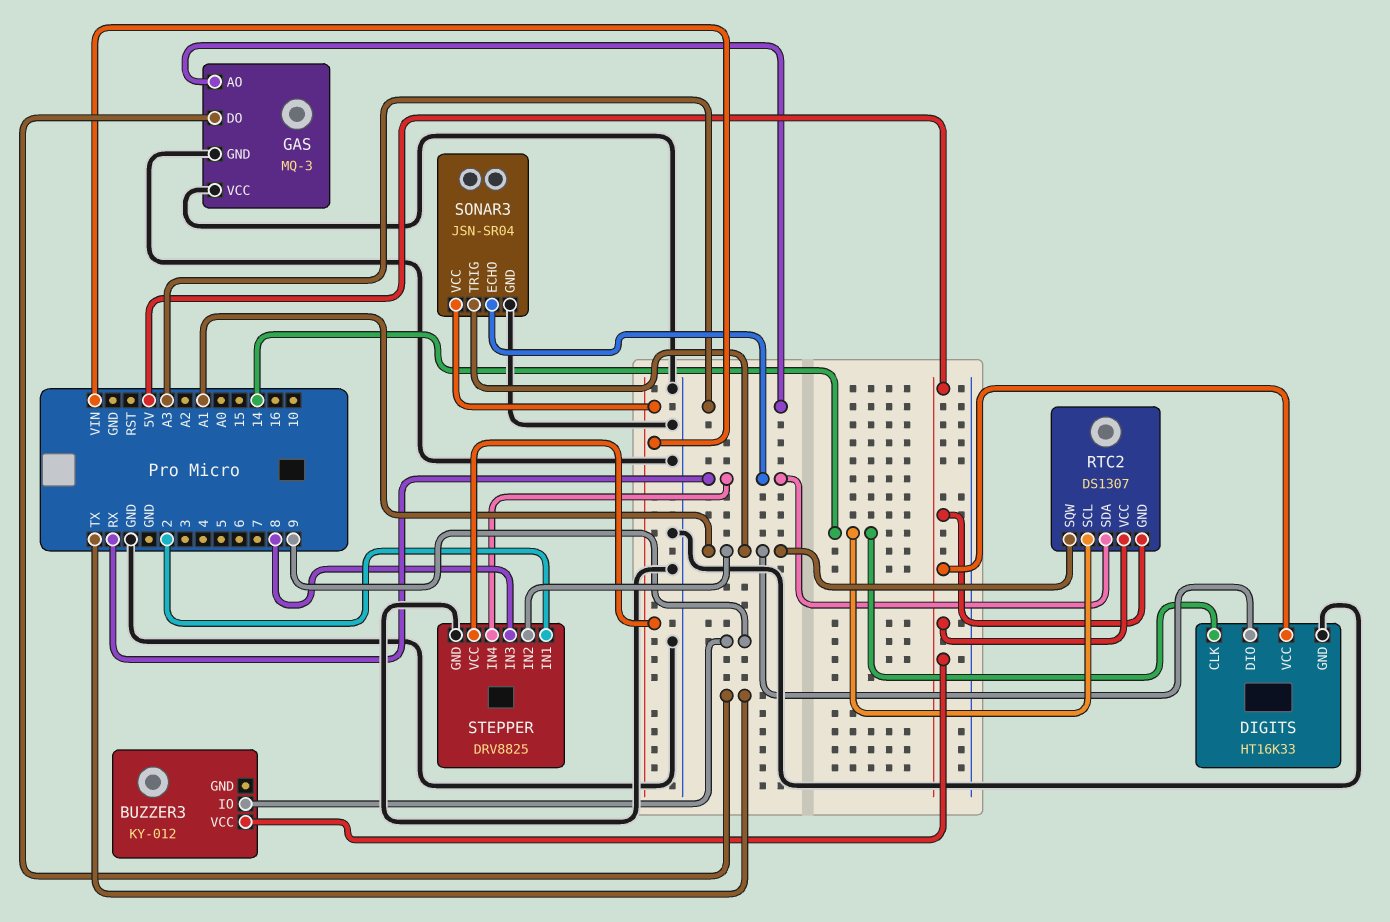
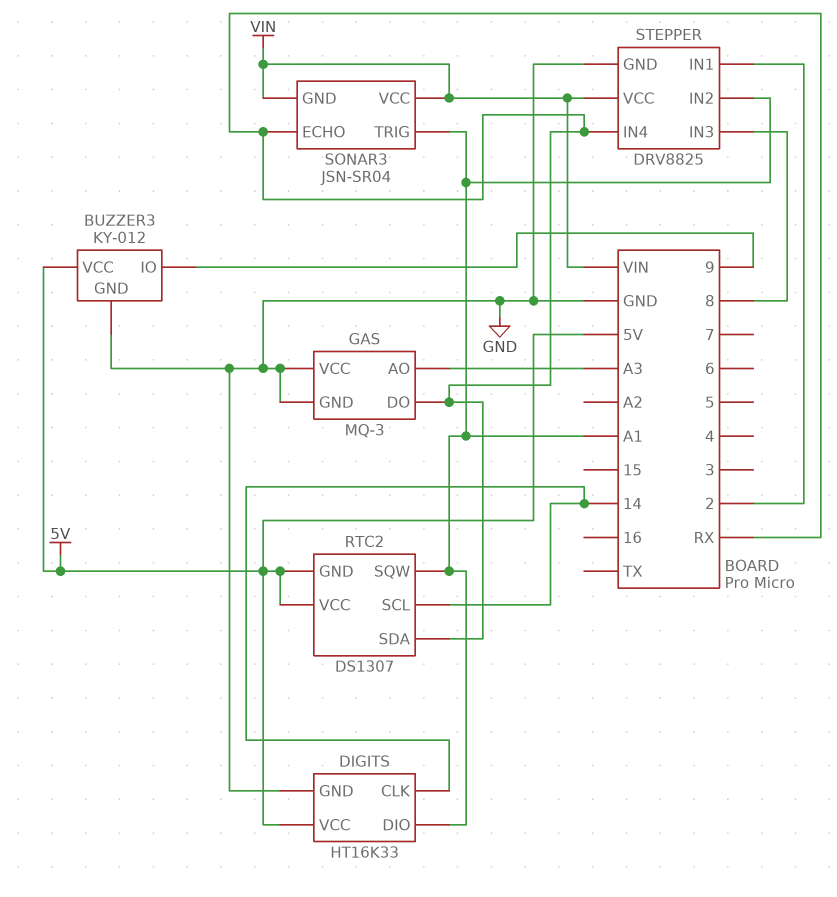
BUZZER3 pin GND: none -> GND
GAS pin DO: TX -> RX
SONAR3 pin GND: GND -> VIN

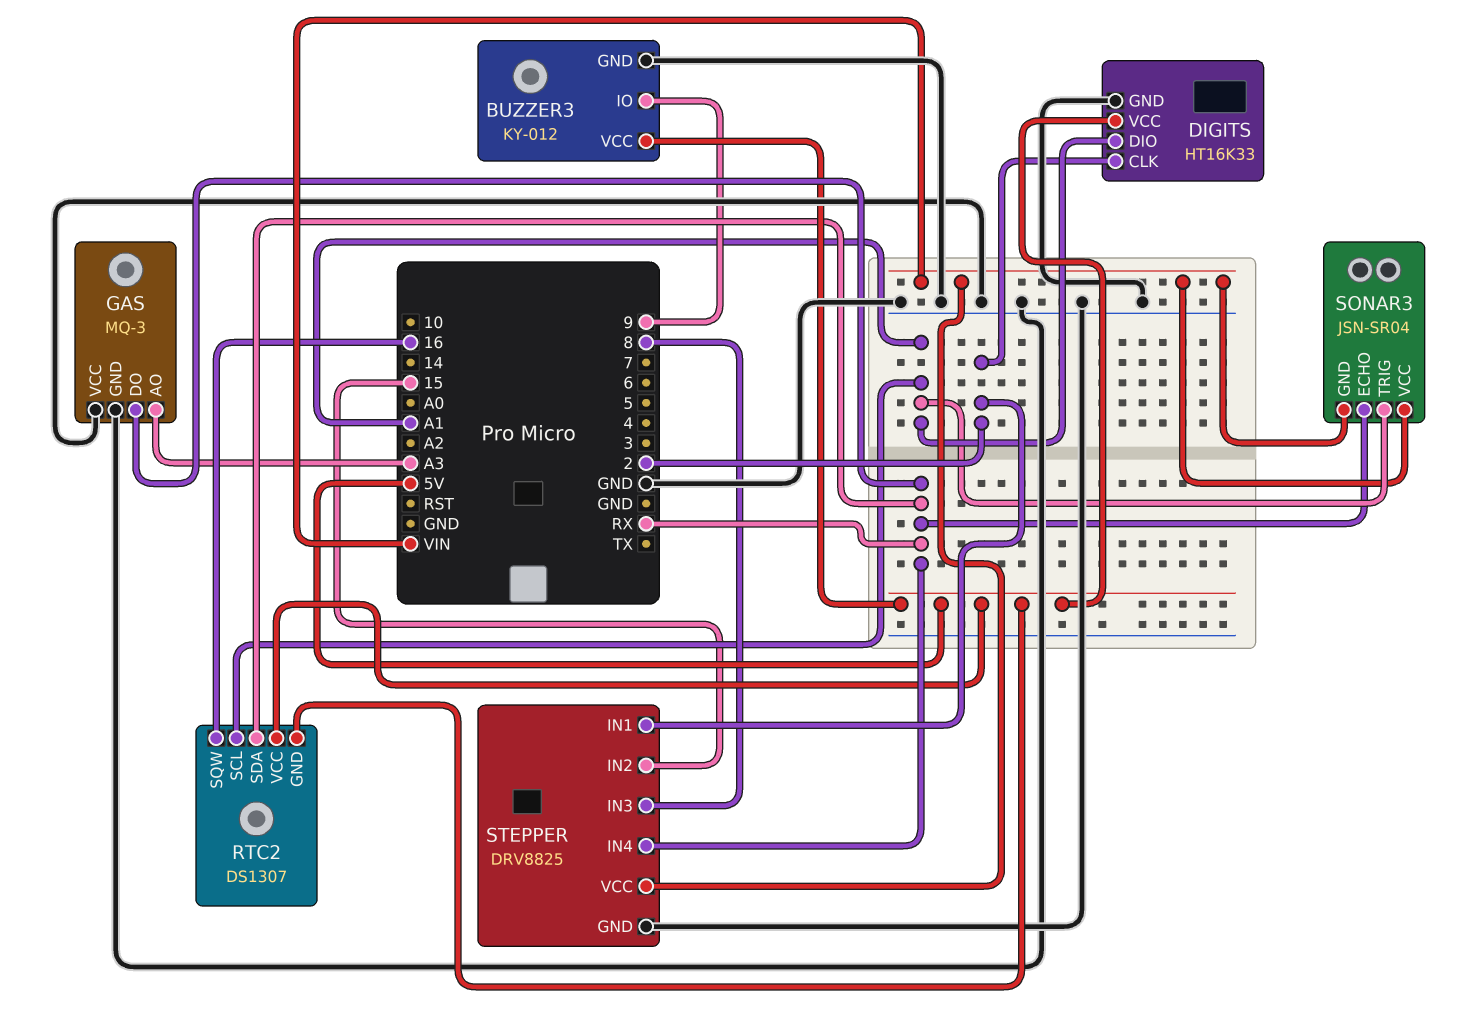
DIGITS pin CLK: 14 -> 2
RTC2 pin SCL: 14 -> A1
RTC2 pin SQW: A1 -> 16
STEPPER pin IN2: A1 -> 15

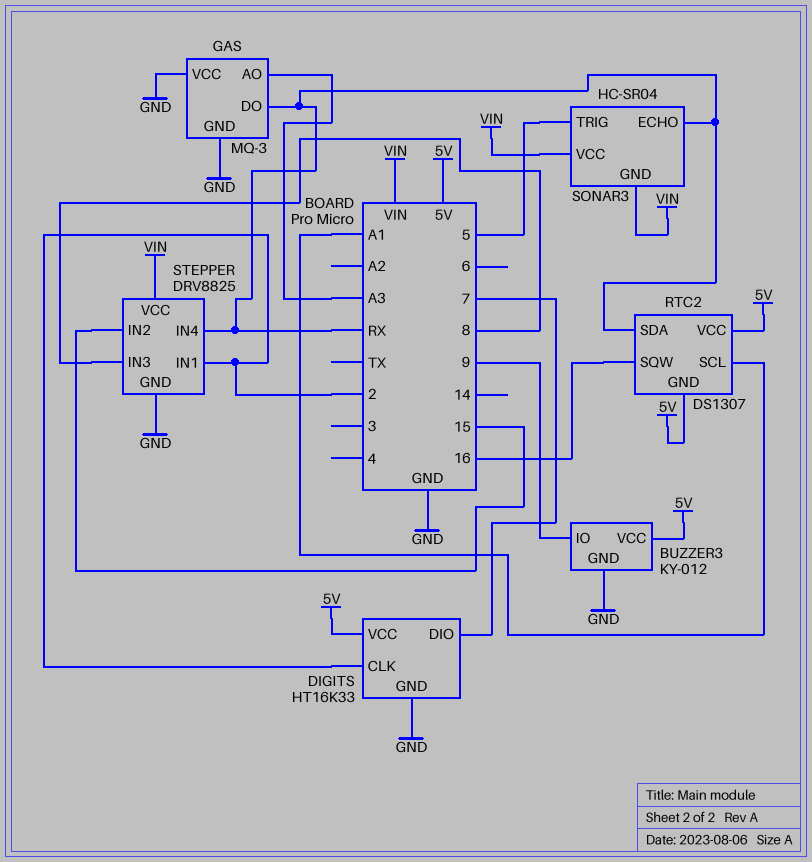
DIGITS pin DIO: A1 -> 7
SONAR3: JSN-SR04 -> HC-SR04
SONAR3 pin TRIG: A1 -> 5

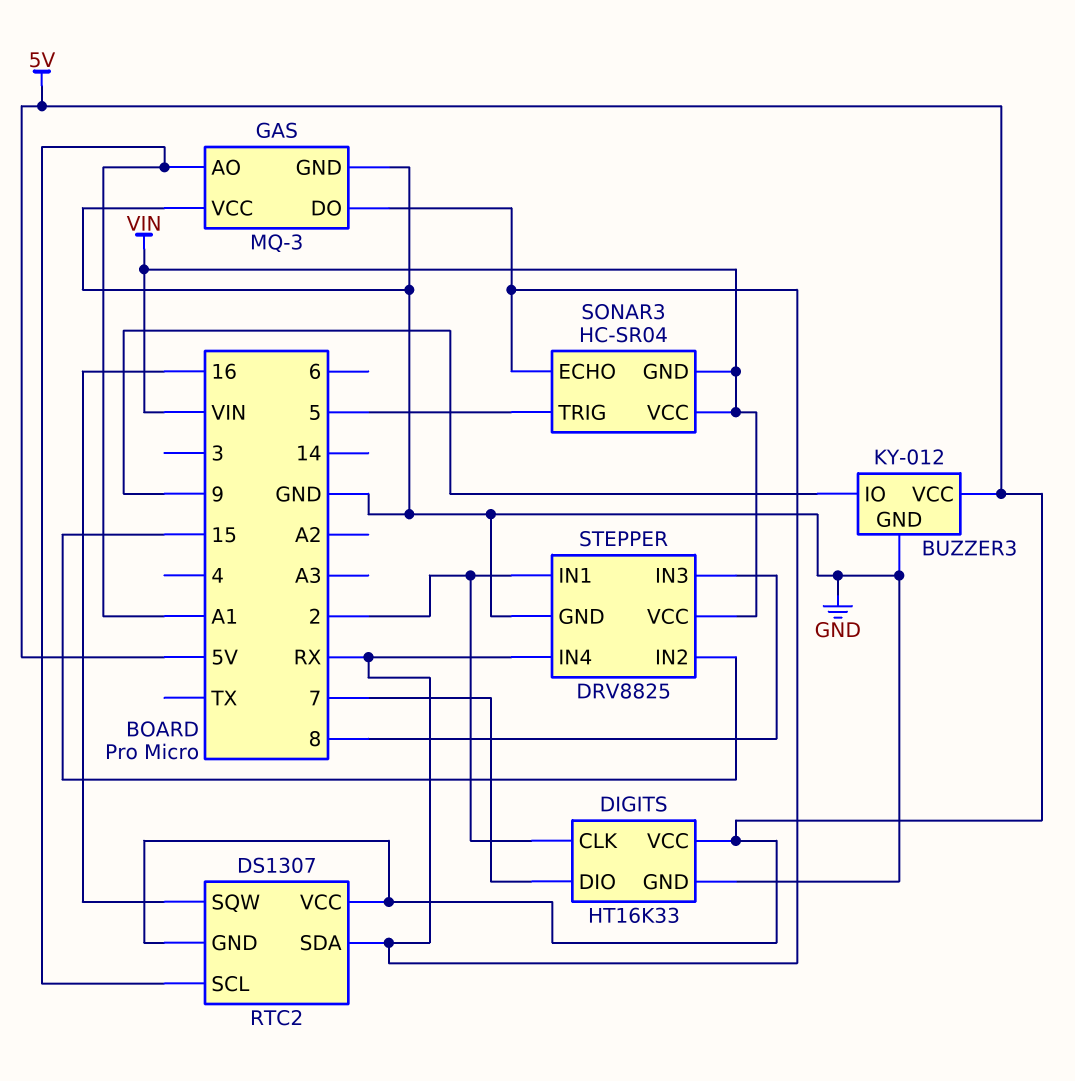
GAS pin AO: A3 -> A1

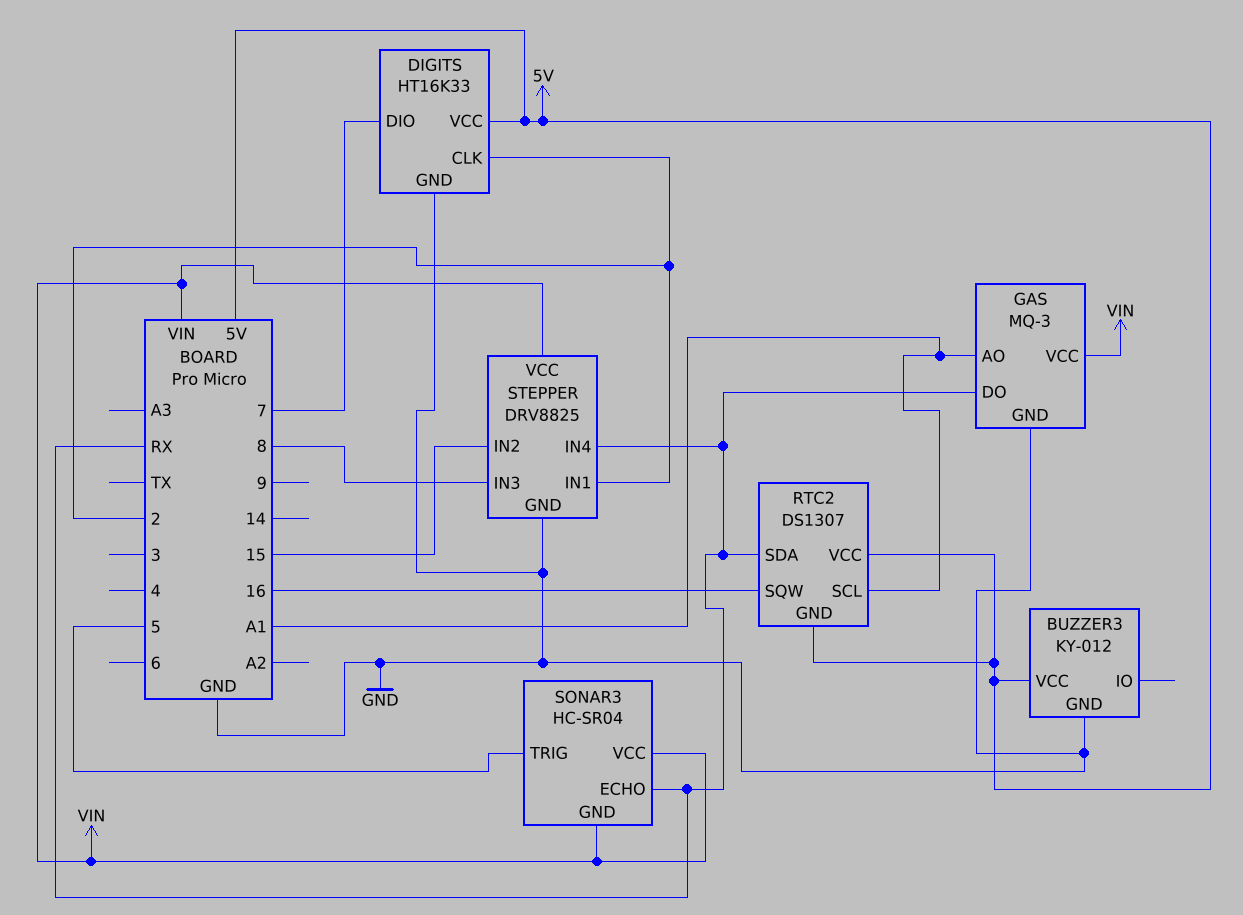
BUZZER3 pin IO: 9 -> none
GAS pin VCC: GND -> VIN

